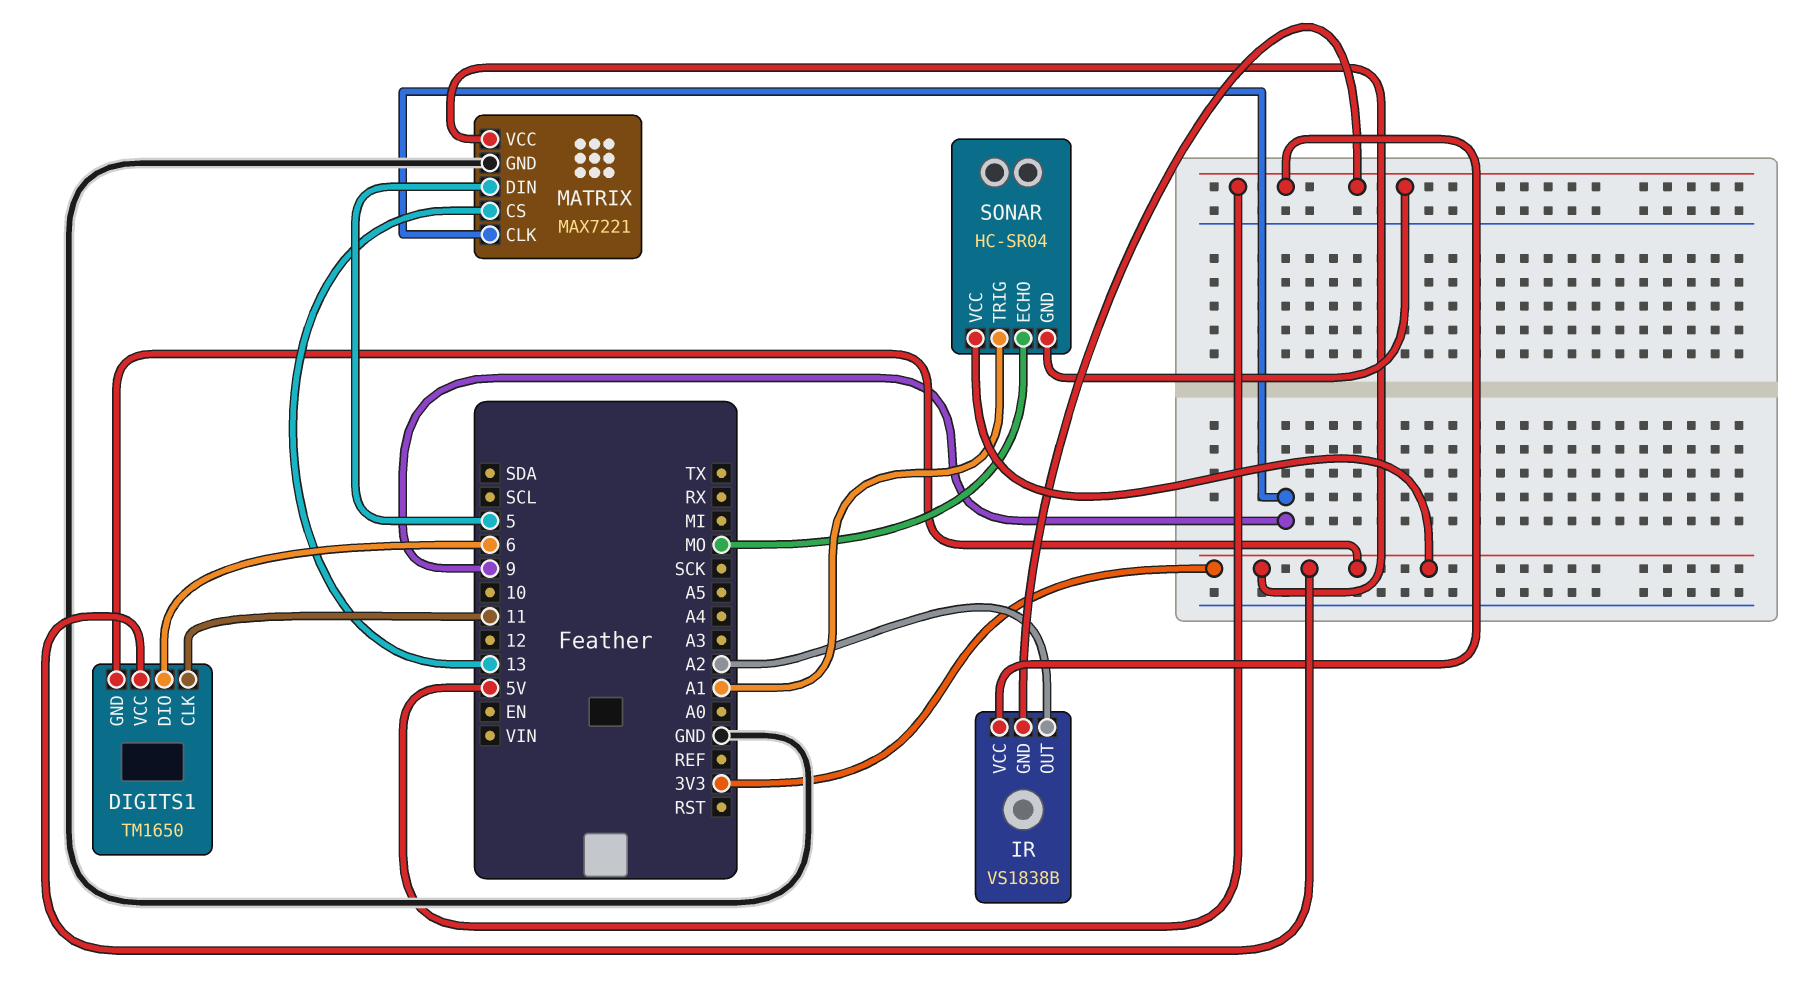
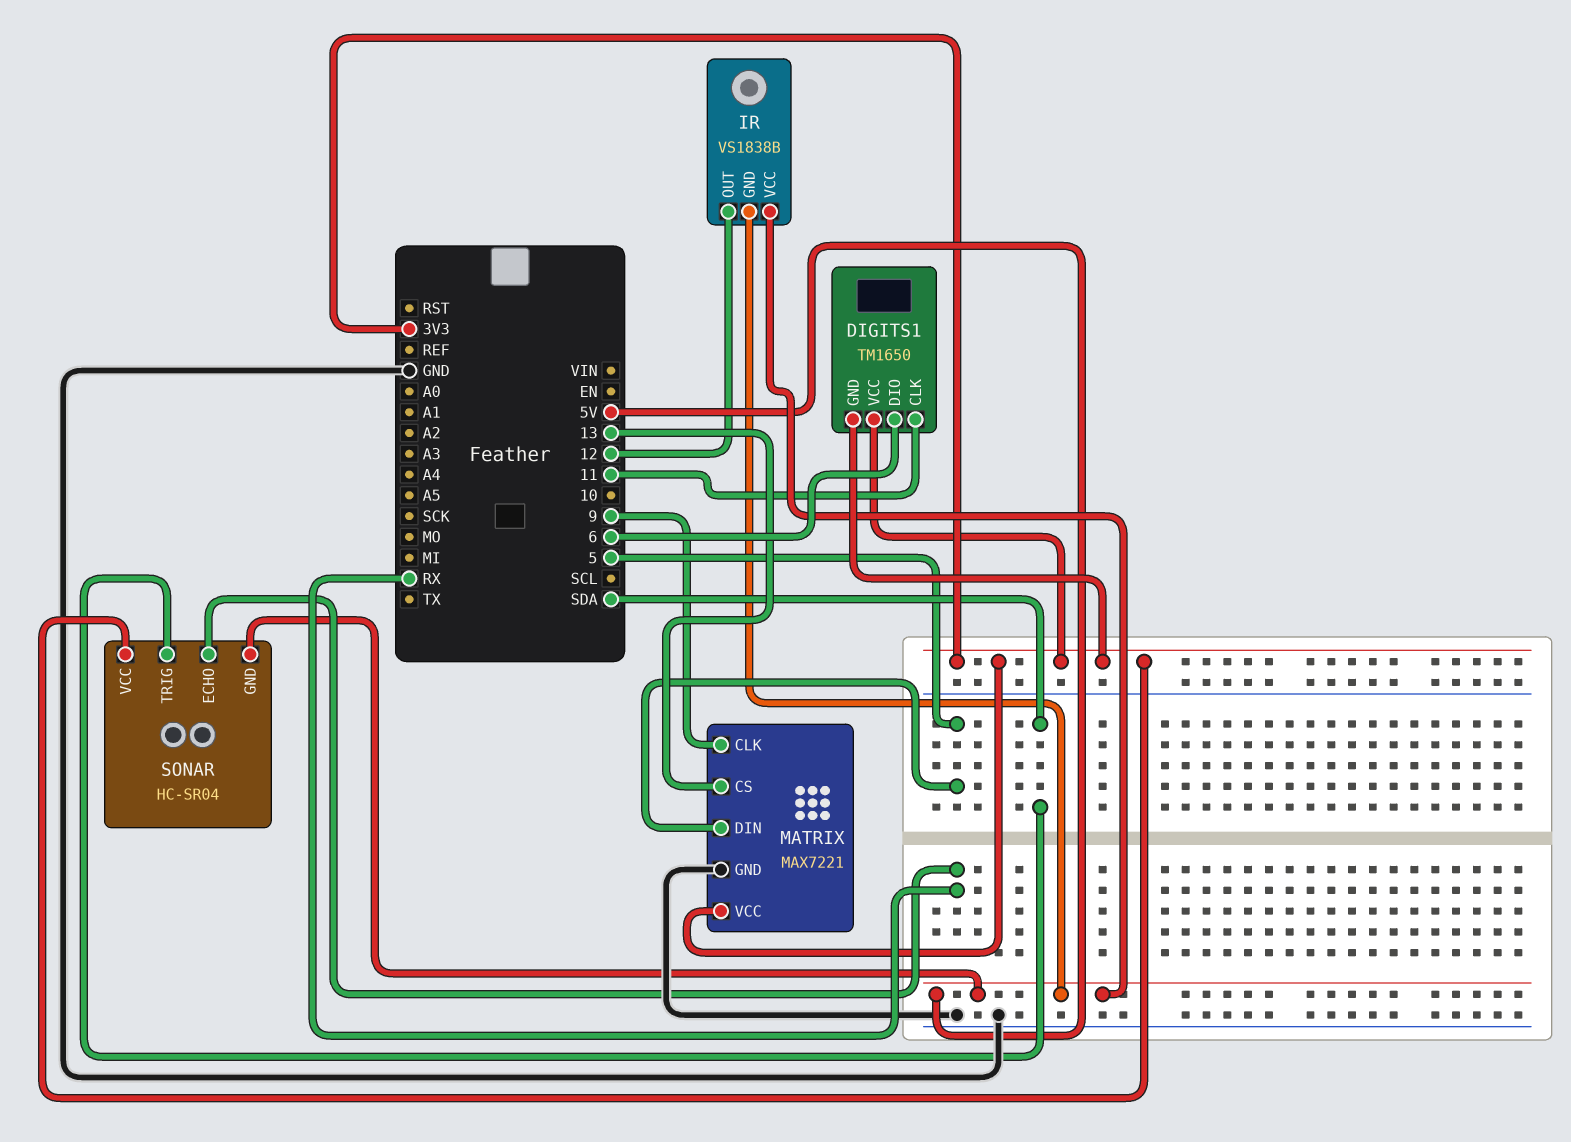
IR pin OUT: A2 -> 12
SONAR pin ECHO: MO -> RX
SONAR pin TRIG: A1 -> SDA

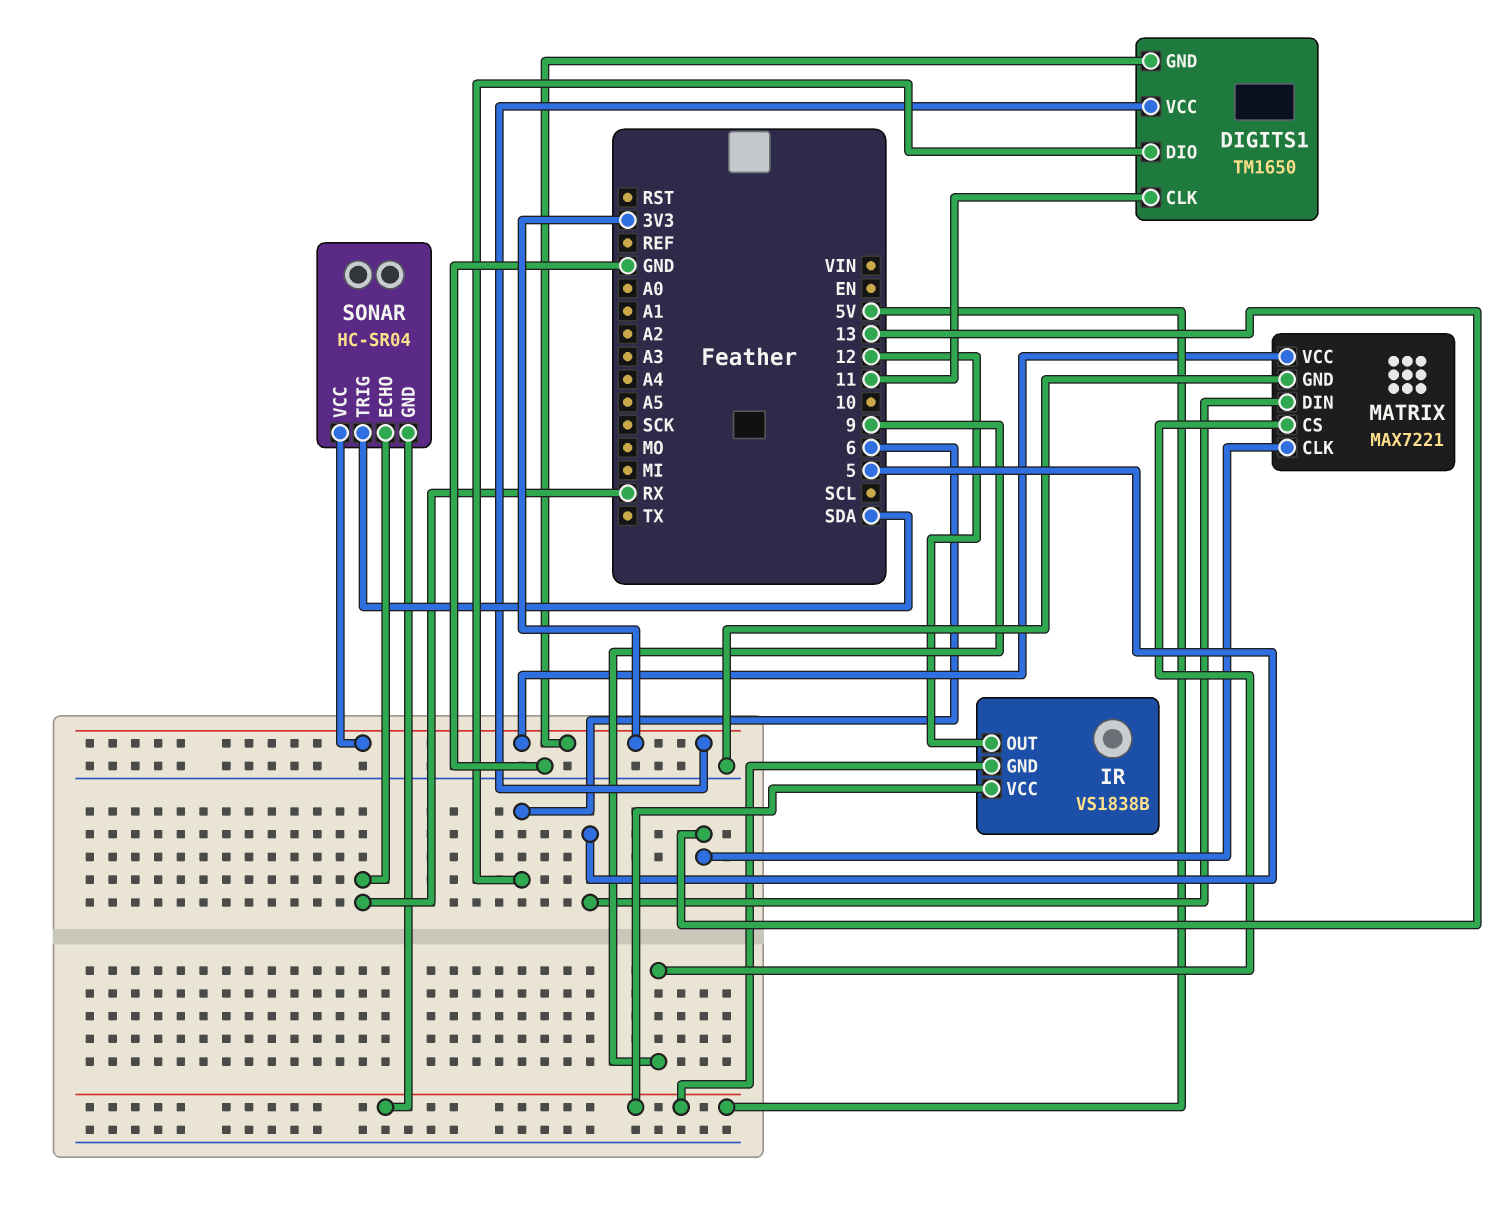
MATRIX pin CLK: 9 -> 13
MATRIX pin CS: 13 -> 9

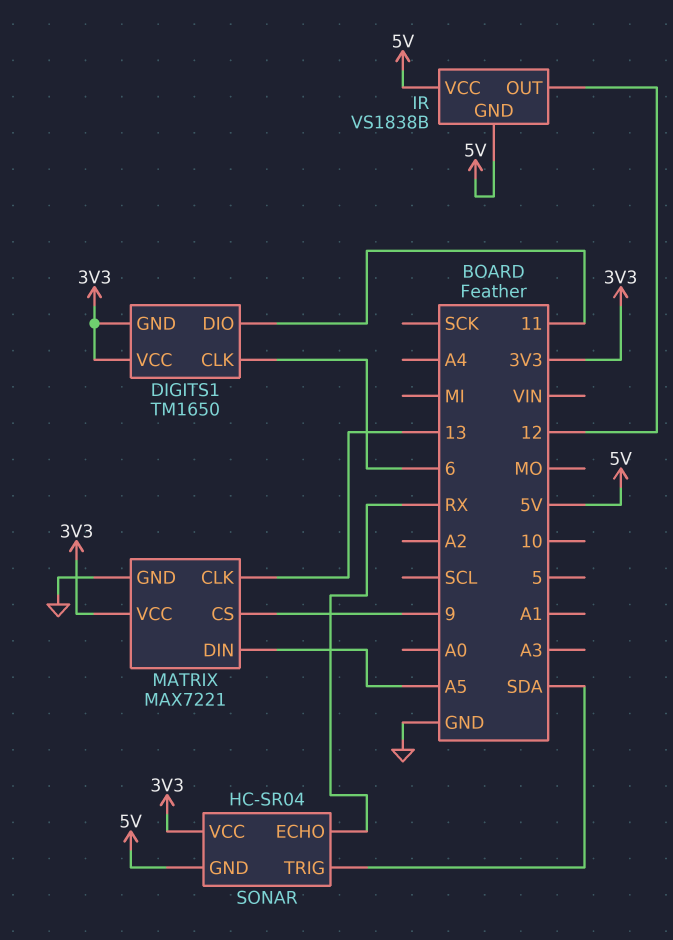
DIGITS1 pin CLK: 11 -> 6
DIGITS1 pin DIO: 6 -> 11
MATRIX pin DIN: 5 -> A5

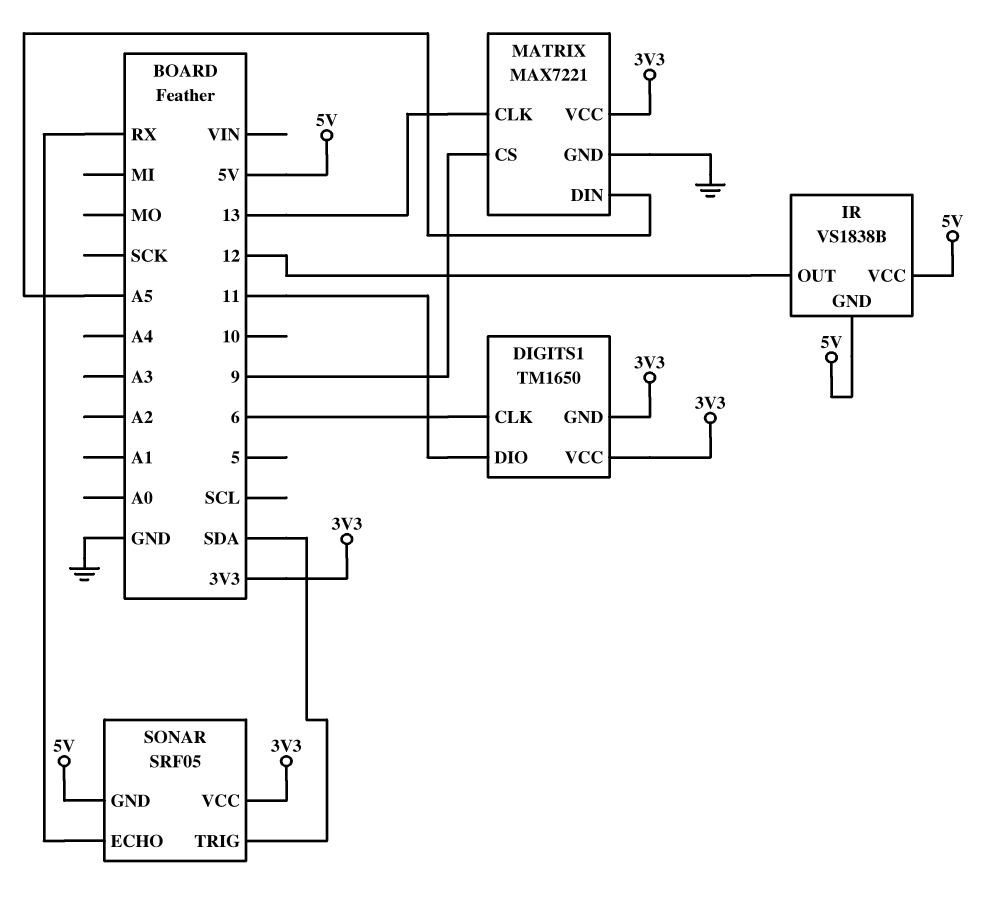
SONAR: HC-SR04 -> SRF05

